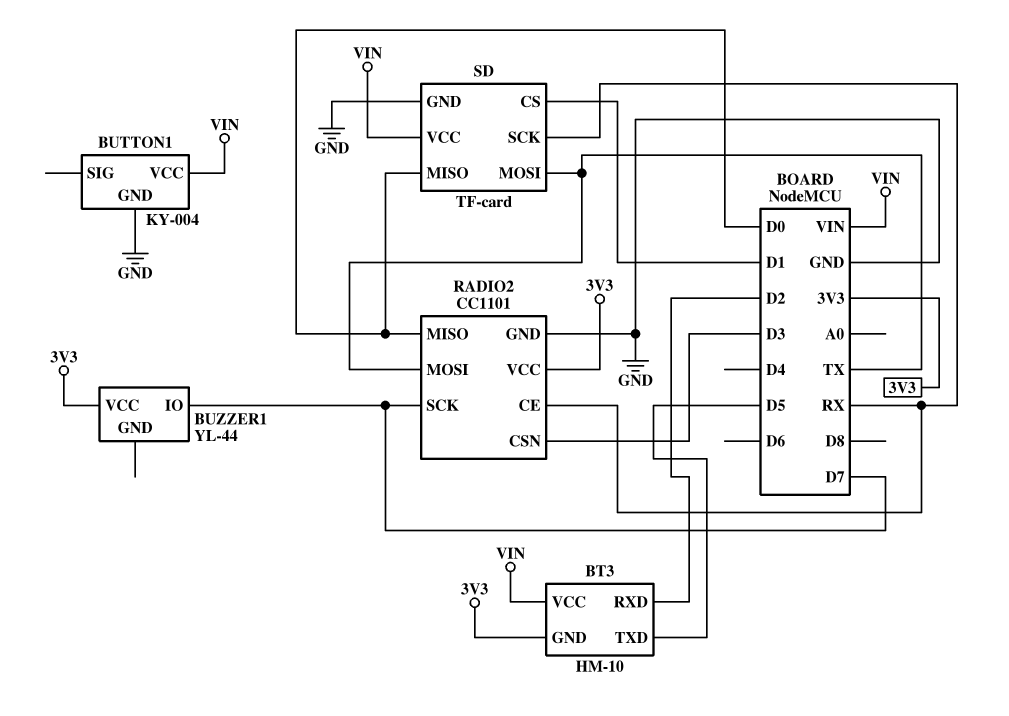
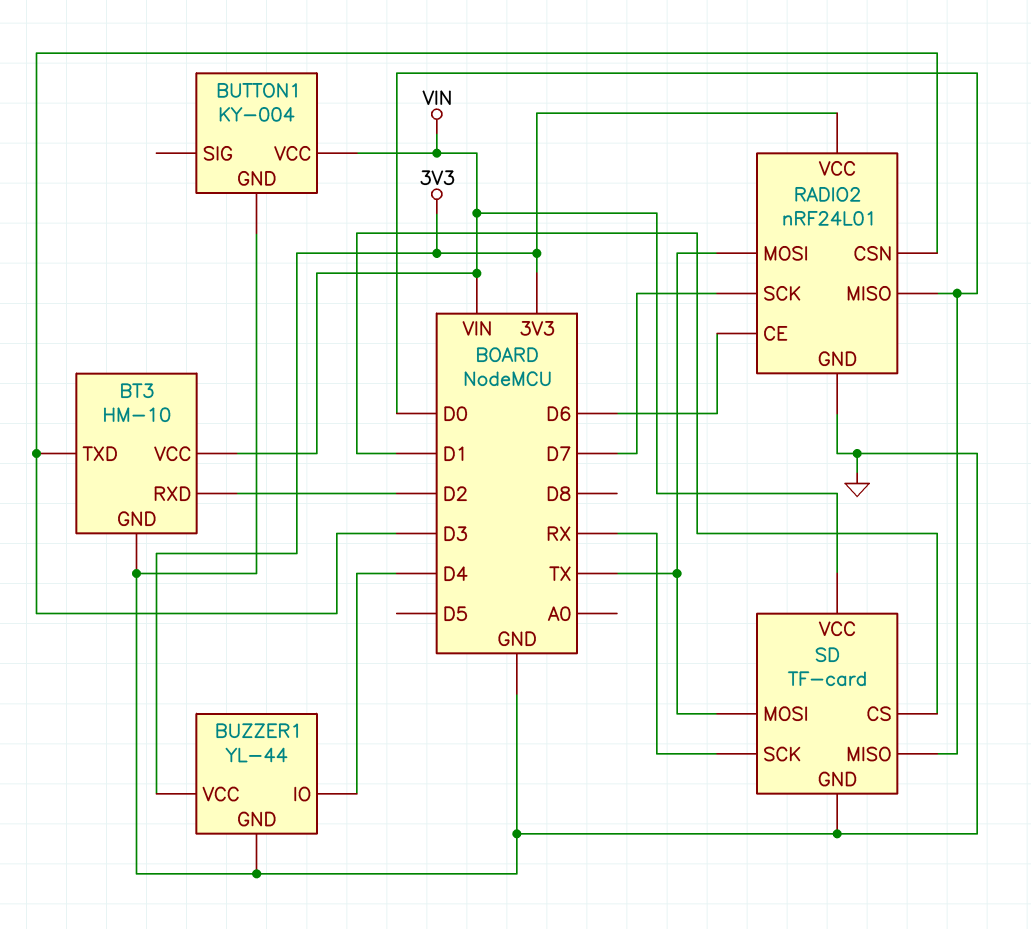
BT3 pin GND: 3V3 -> GND
BT3 pin TXD: D5 -> D3
BUZZER1 pin GND: none -> GND
BUZZER1 pin IO: D7 -> D4
RADIO2: CC1101 -> nRF24L01
RADIO2 pin CE: RX -> D6

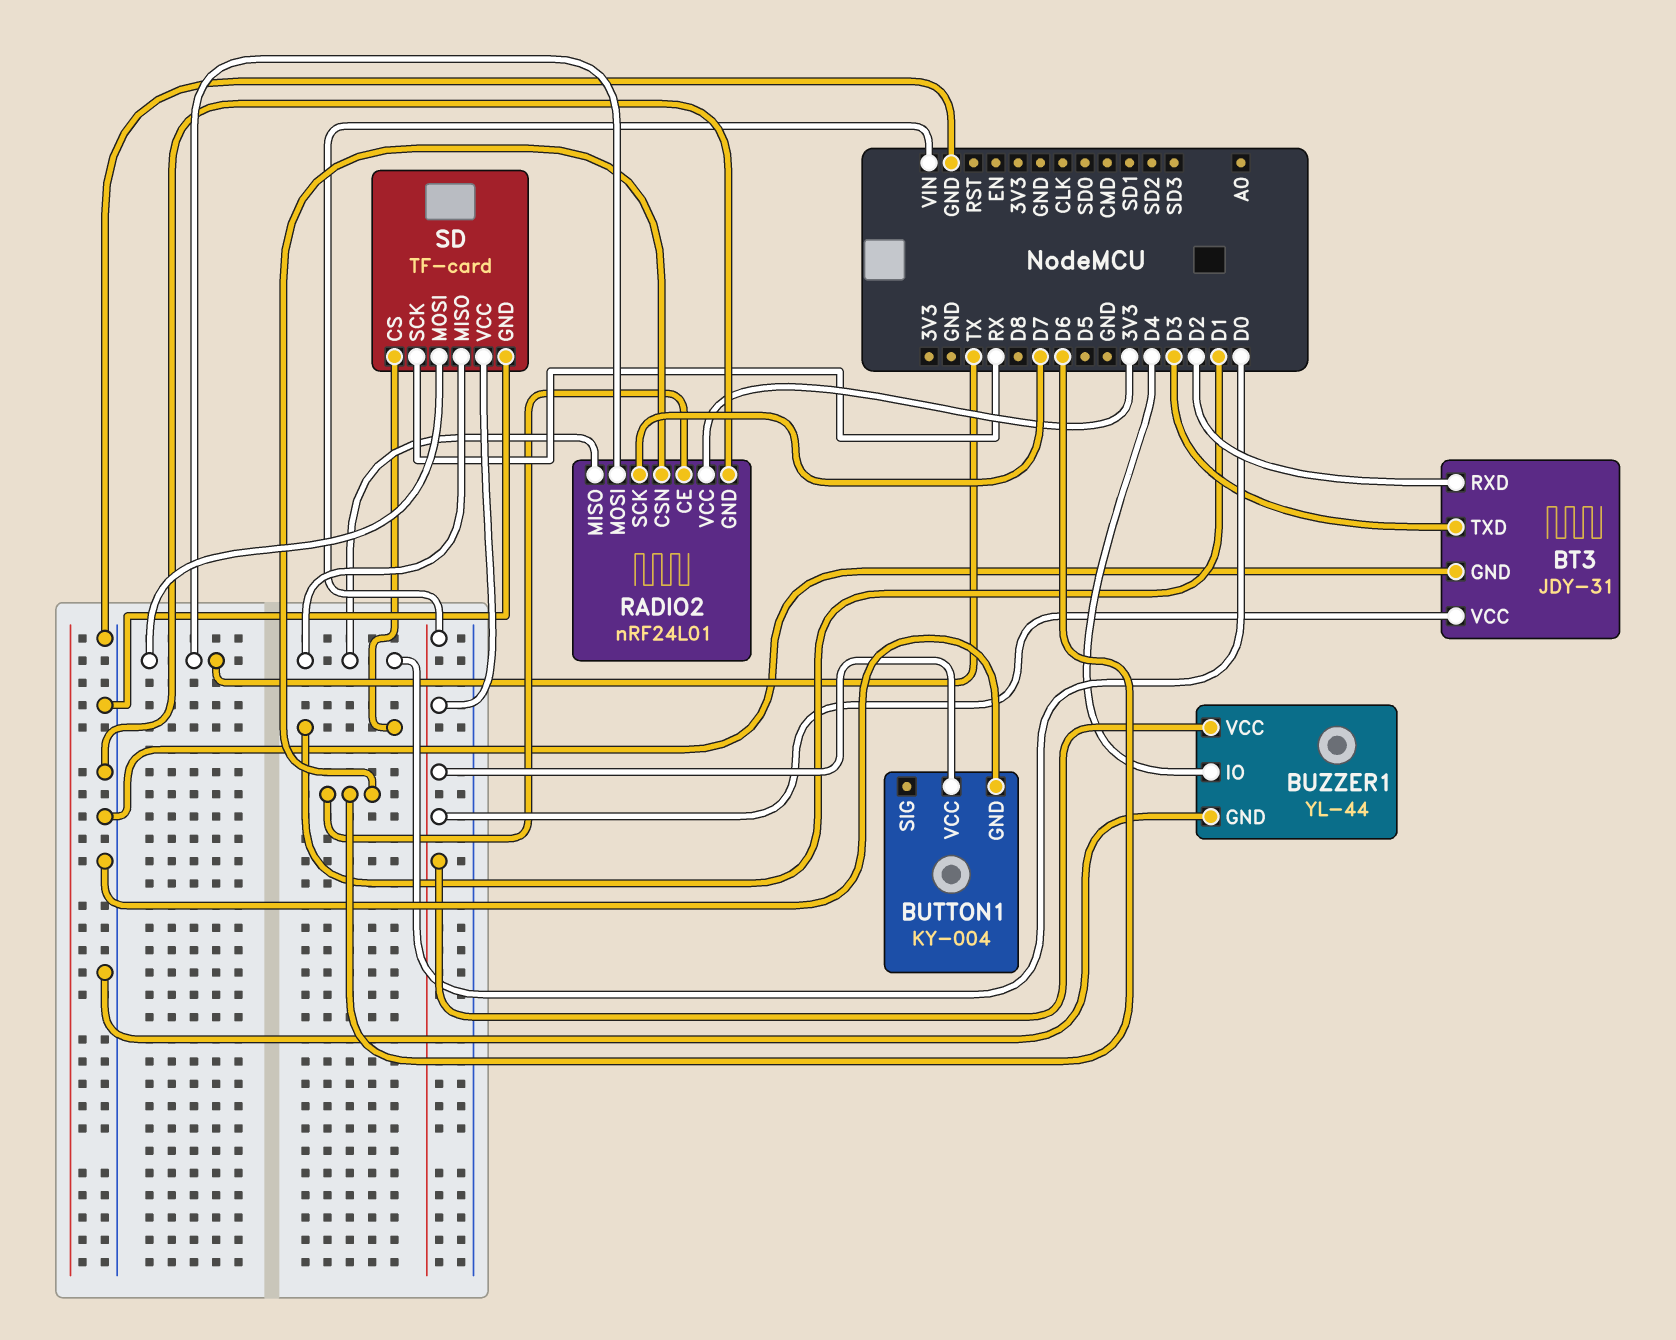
BT3: HM-10 -> JDY-31
BUZZER1 pin VCC: 3V3 -> VIN
RADIO2 pin CSN: D3 -> D6

